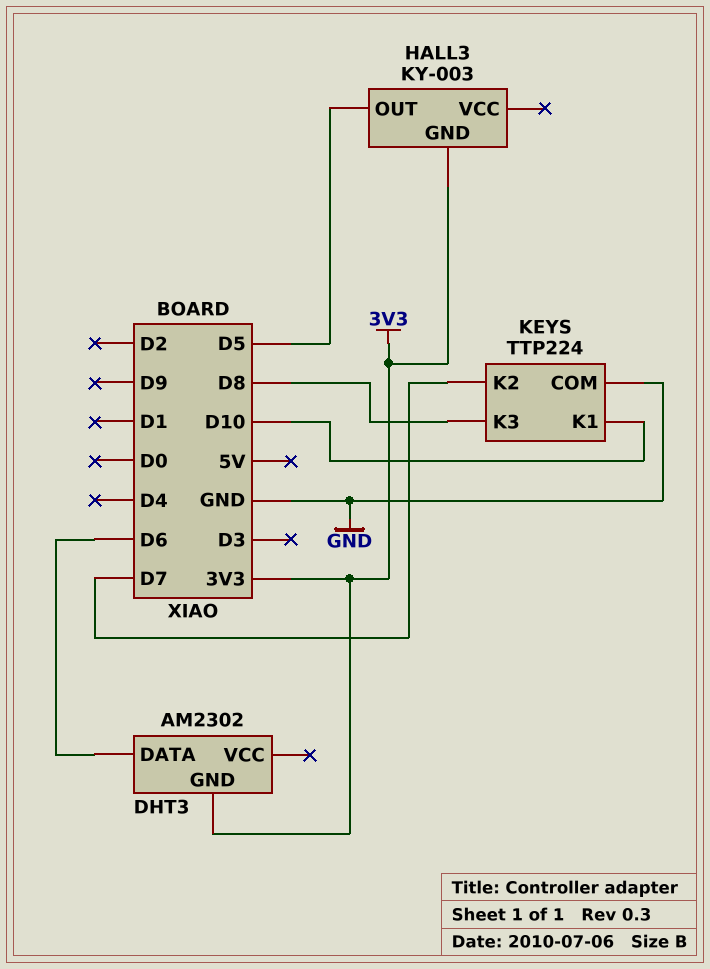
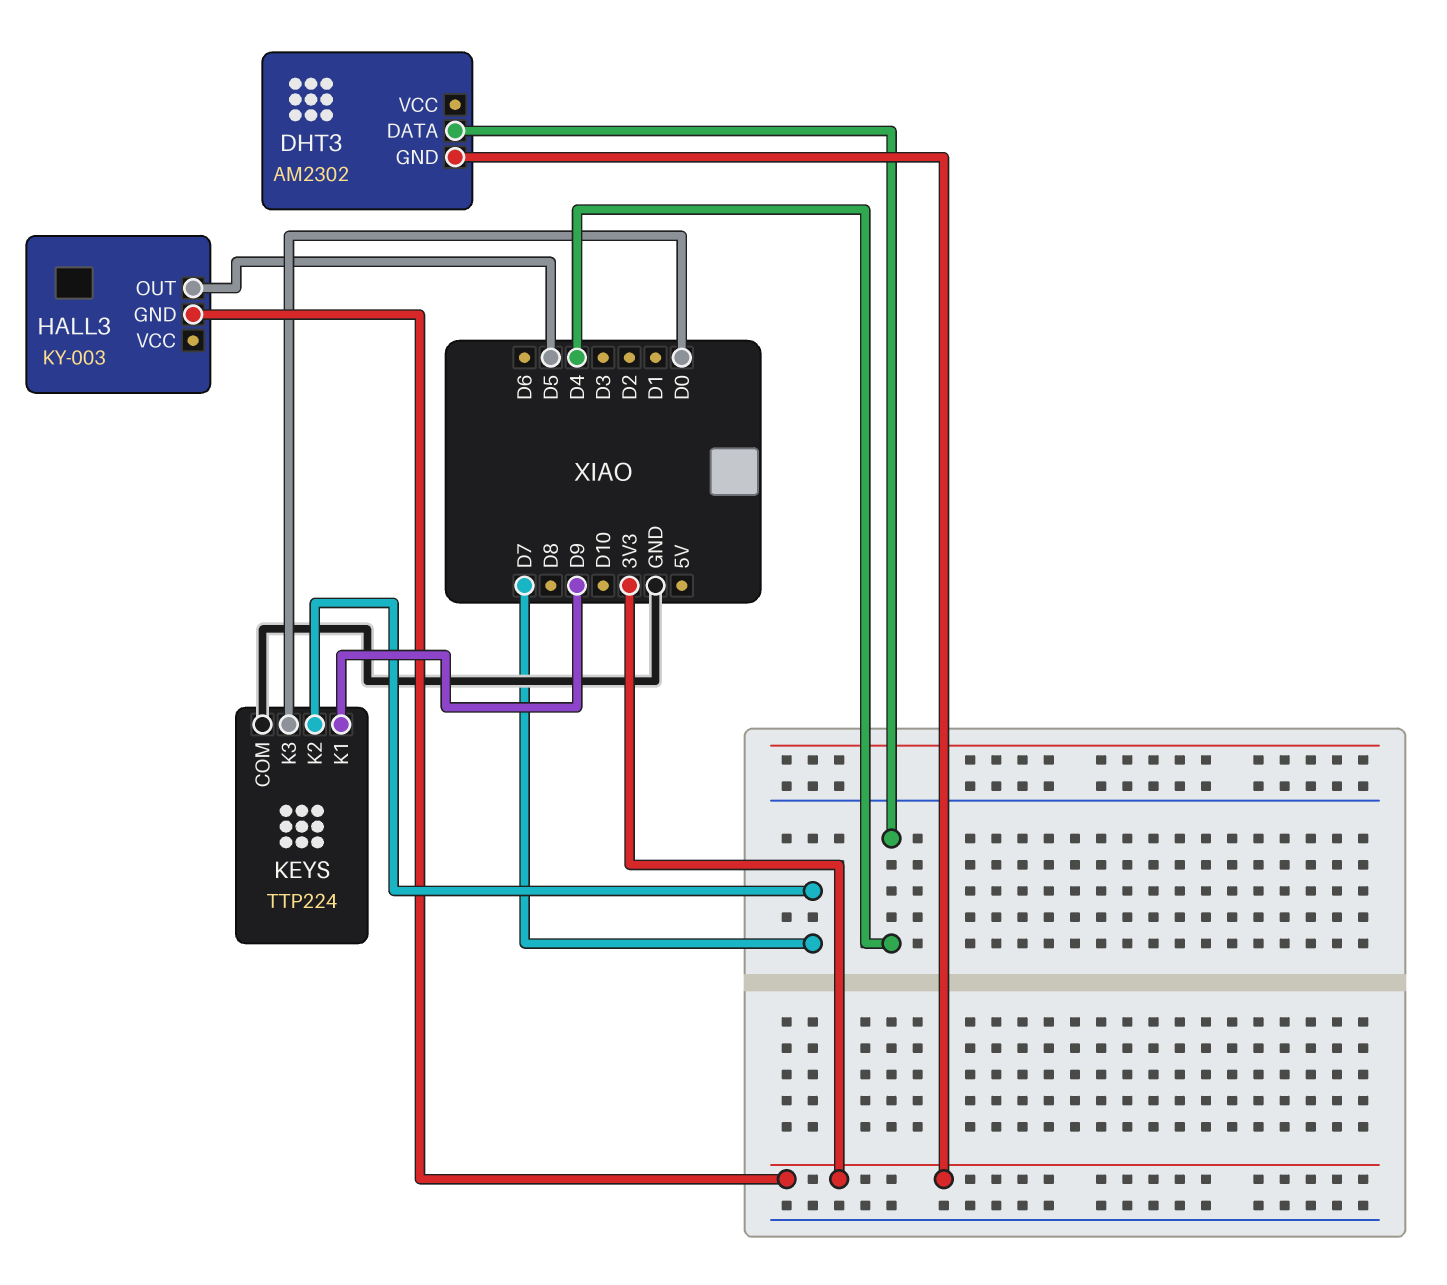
DHT3 pin DATA: D6 -> D4
KEYS pin K1: D10 -> D9
KEYS pin K3: D8 -> D0

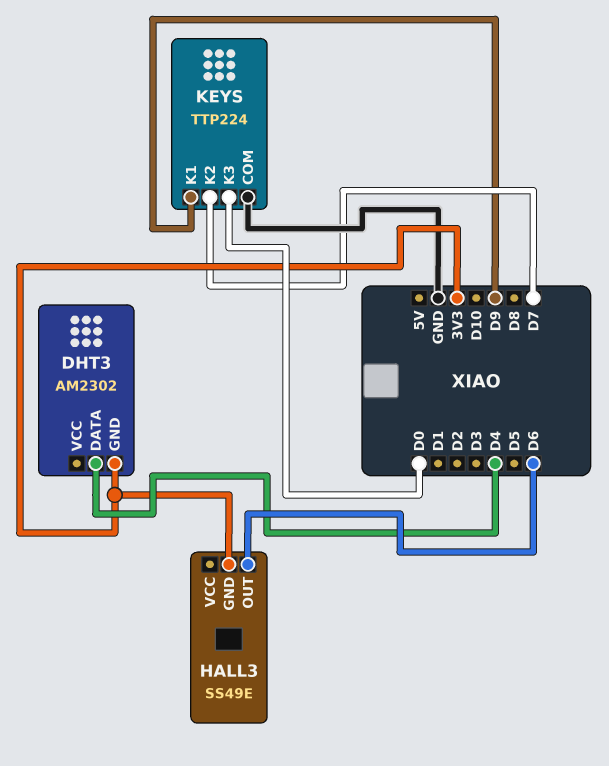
HALL3: KY-003 -> SS49E
HALL3 pin OUT: D5 -> D6

